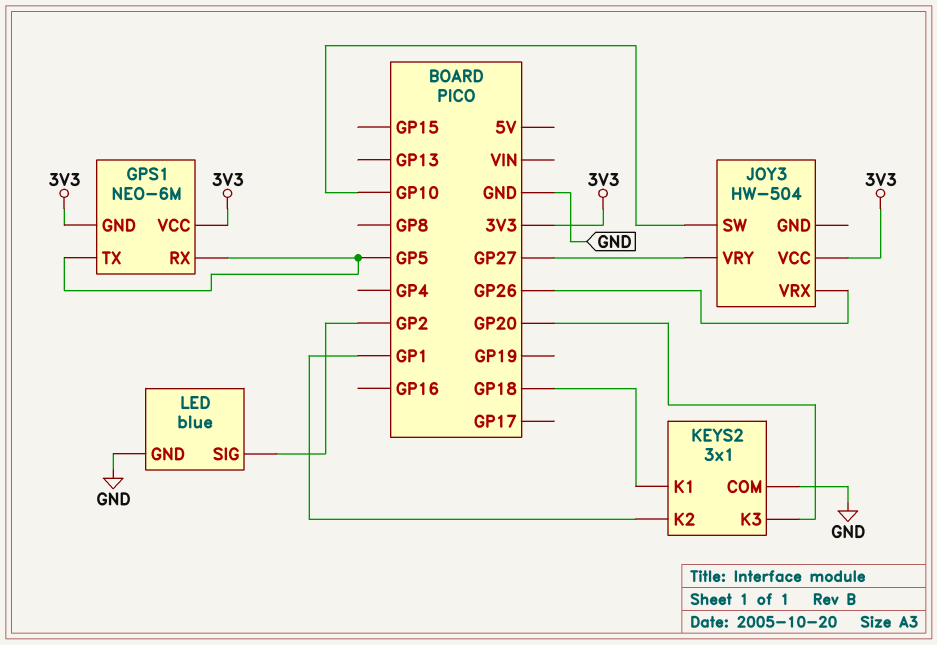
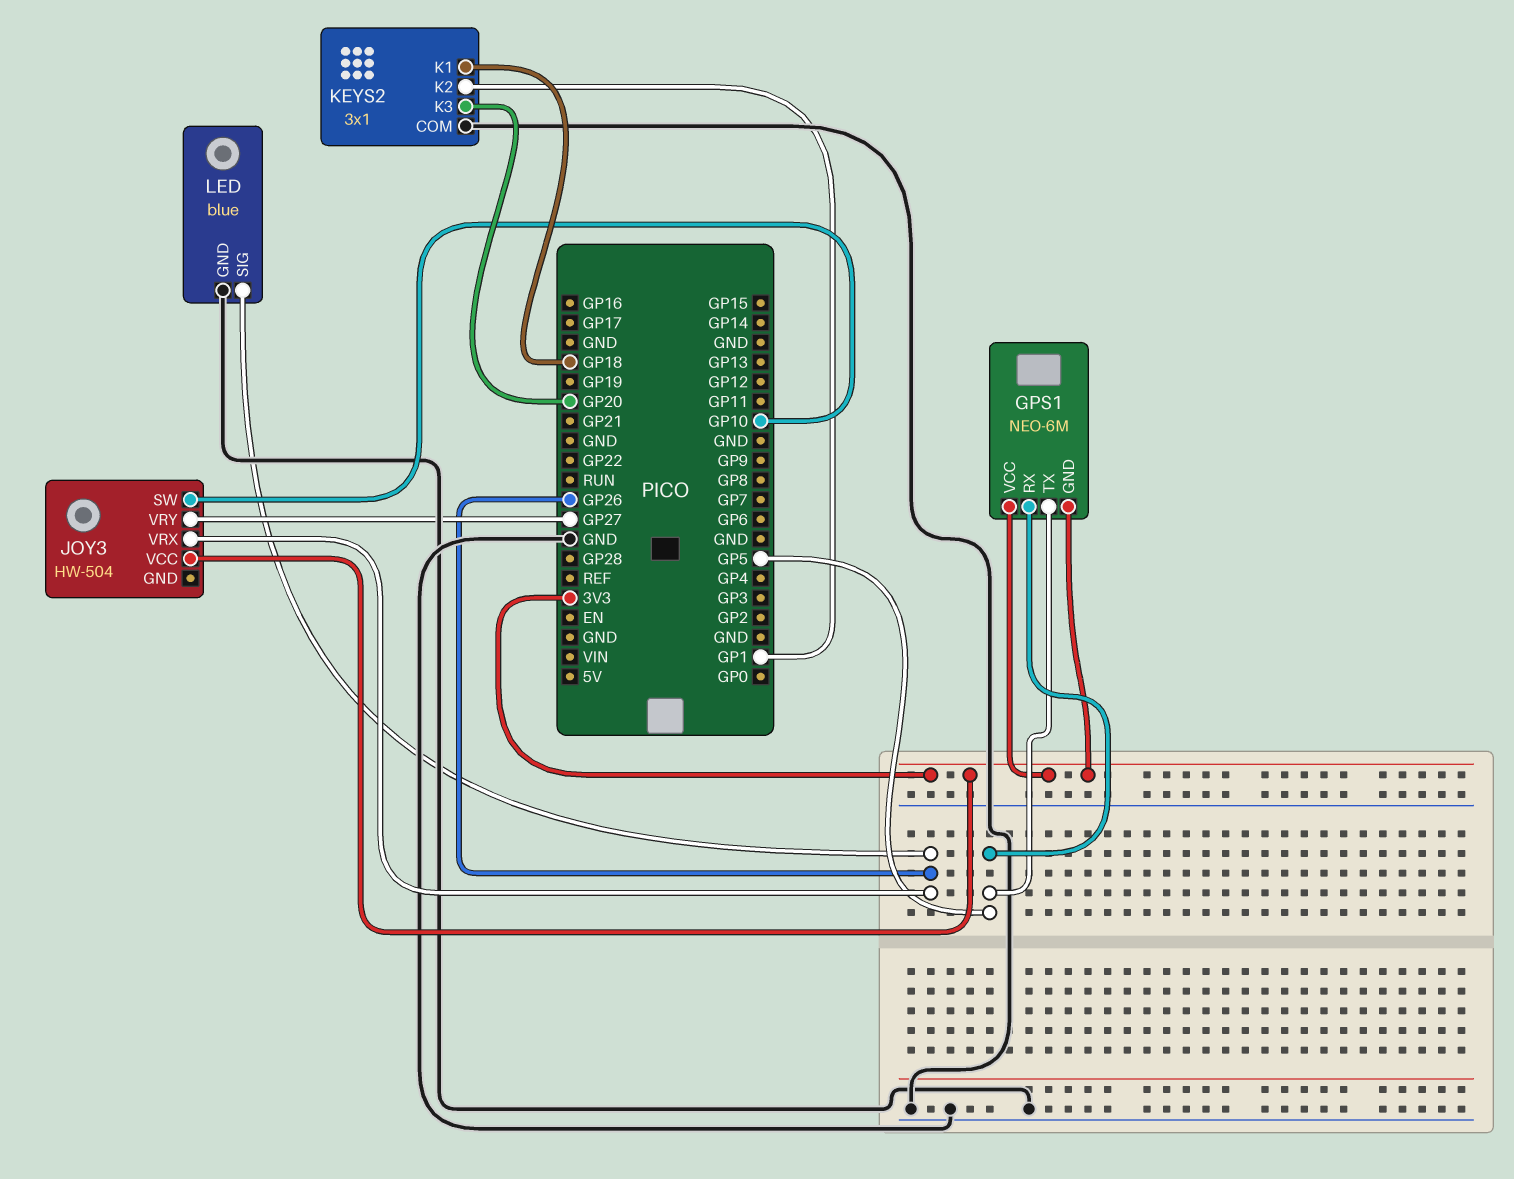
LED pin SIG: GP2 -> GP26

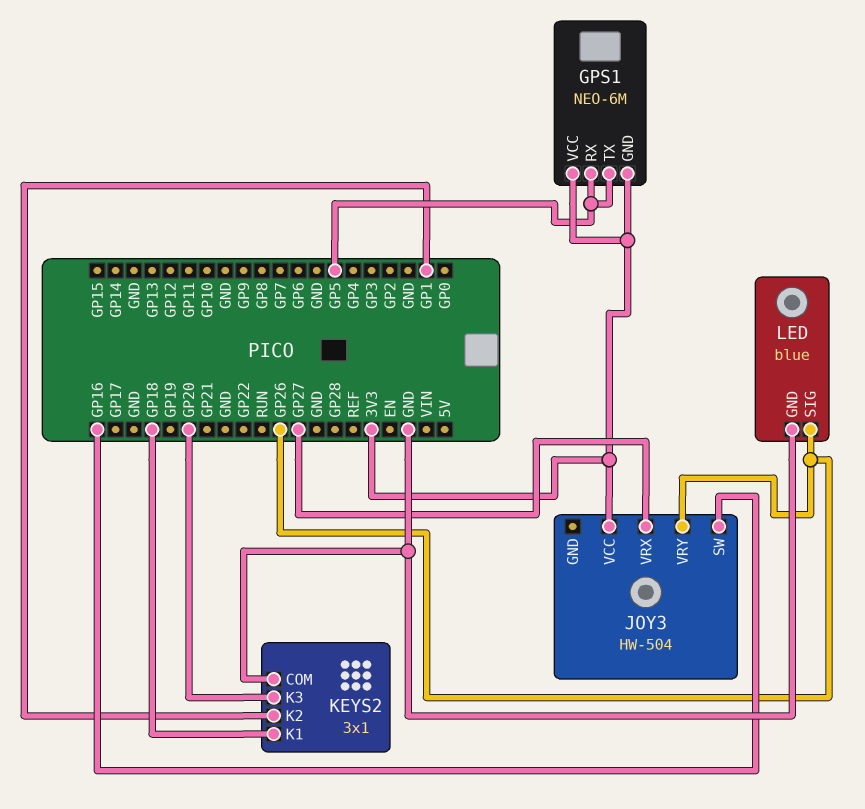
JOY3 pin SW: GP10 -> GP16
JOY3 pin VRX: GP26 -> GP27
JOY3 pin VRY: GP27 -> GP26

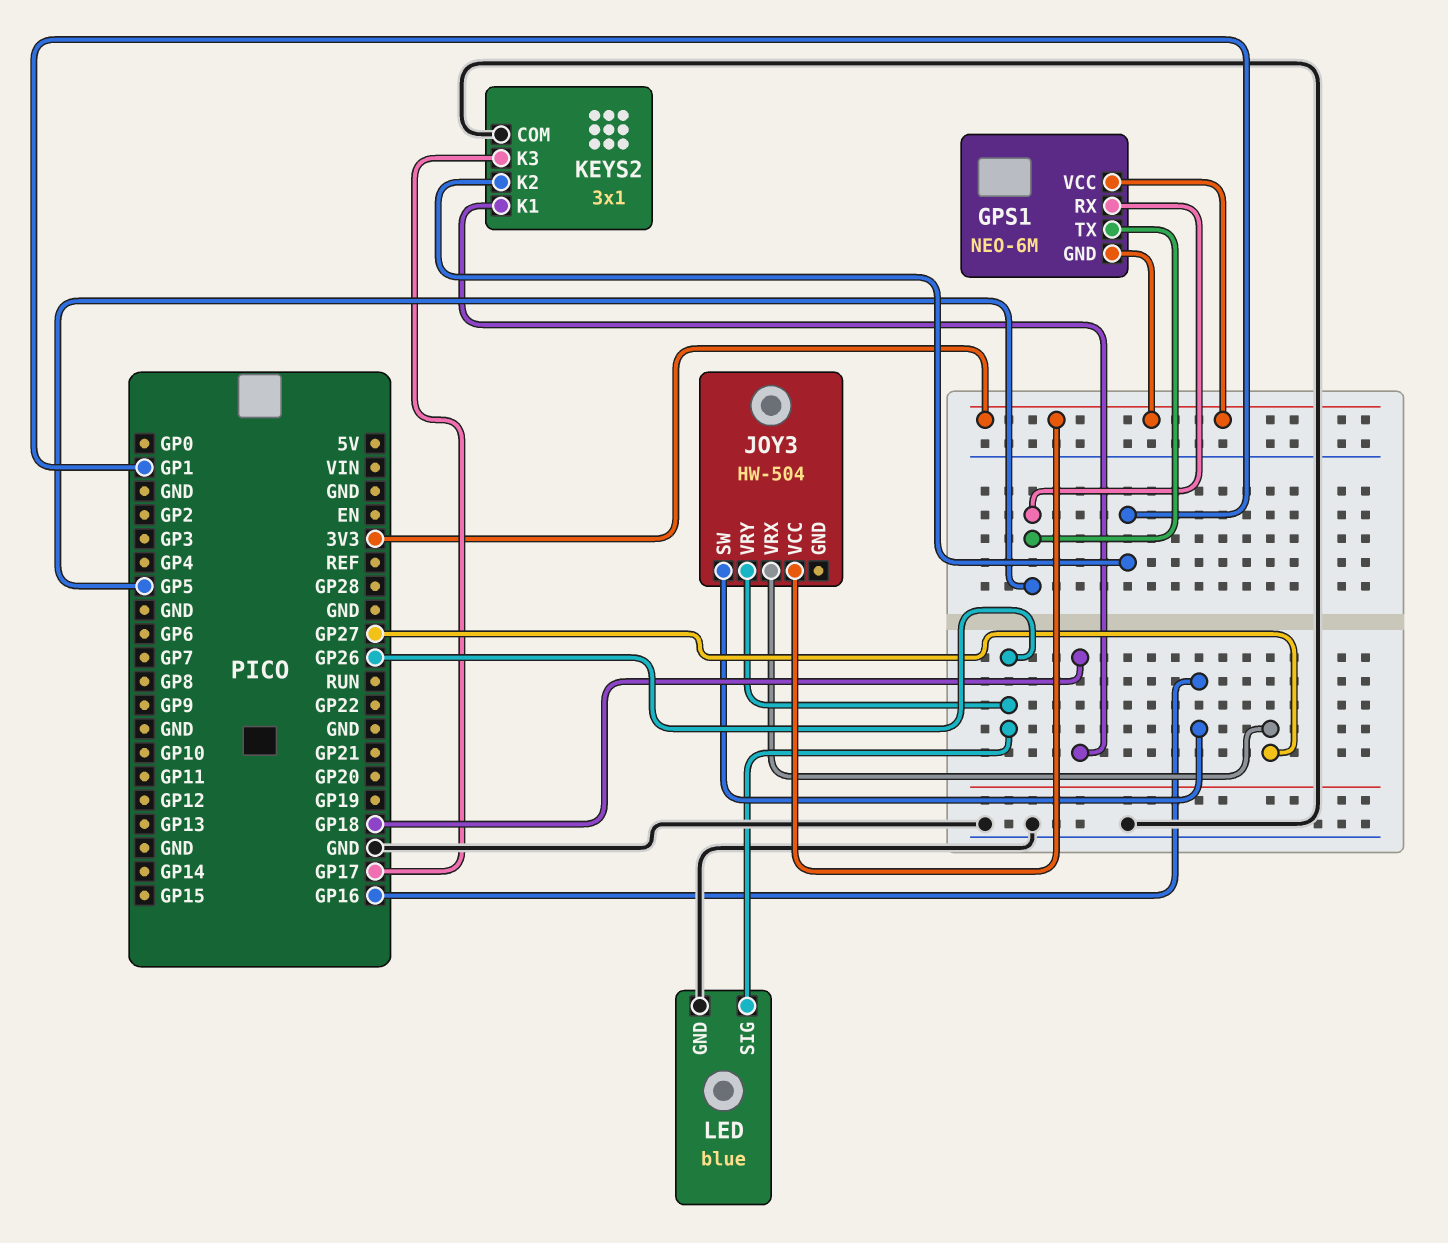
KEYS2 pin K3: GP20 -> GP17

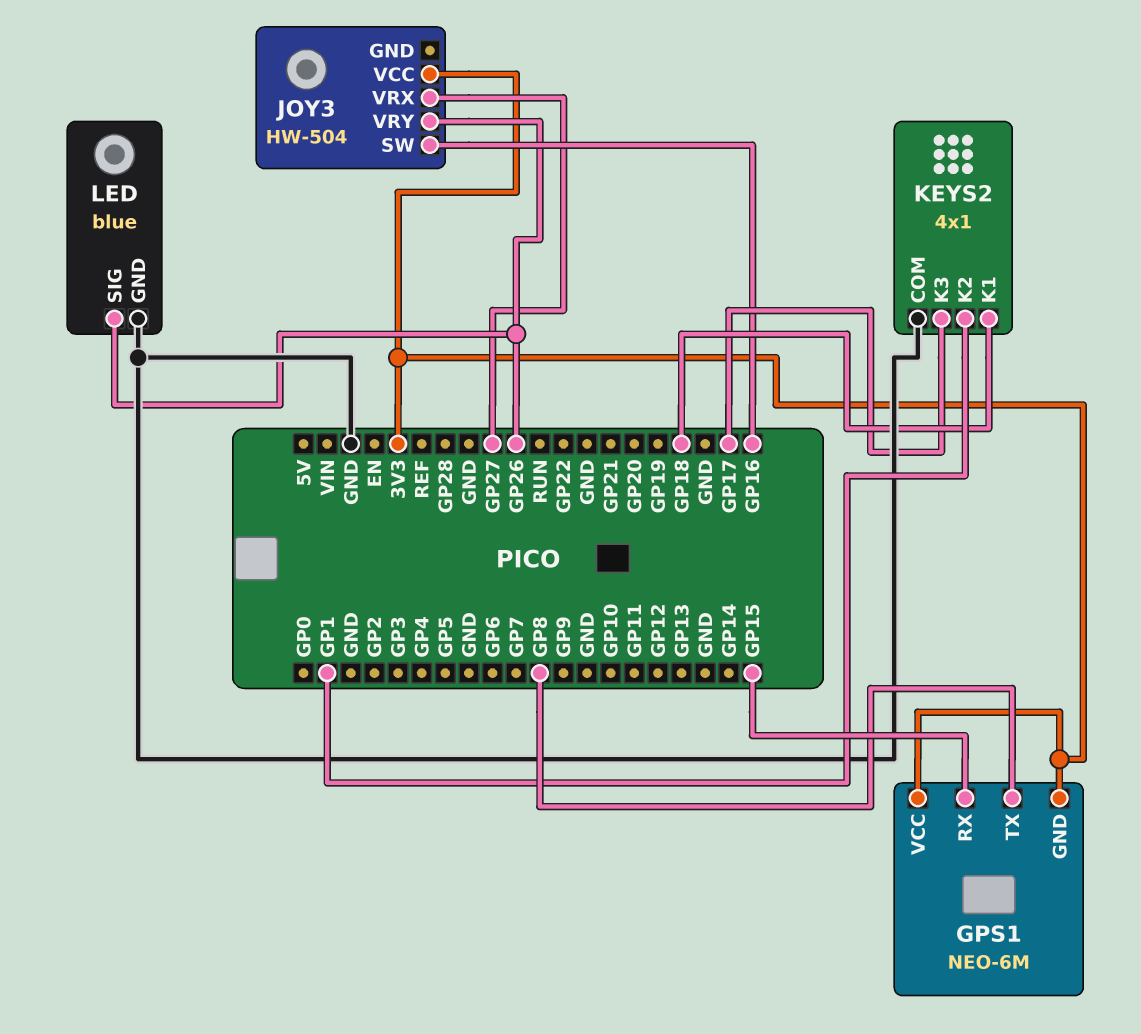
GPS1 pin RX: GP5 -> GP15
GPS1 pin TX: GP5 -> GP8
KEYS2: 3x1 -> 4x1

